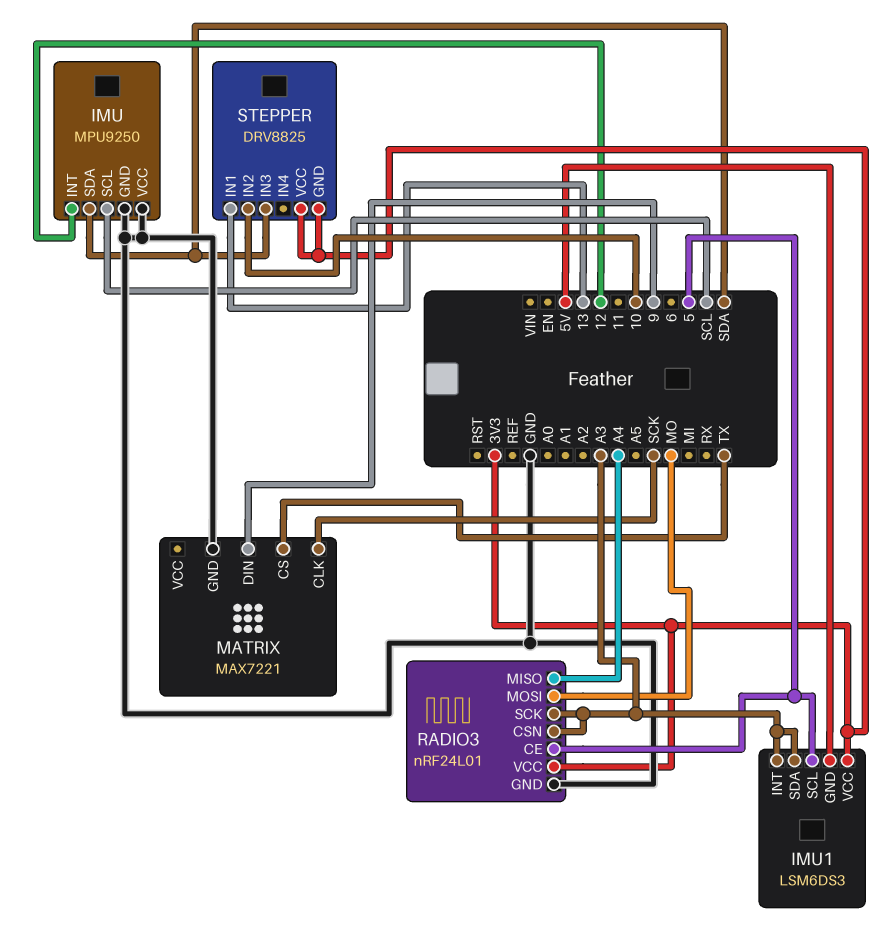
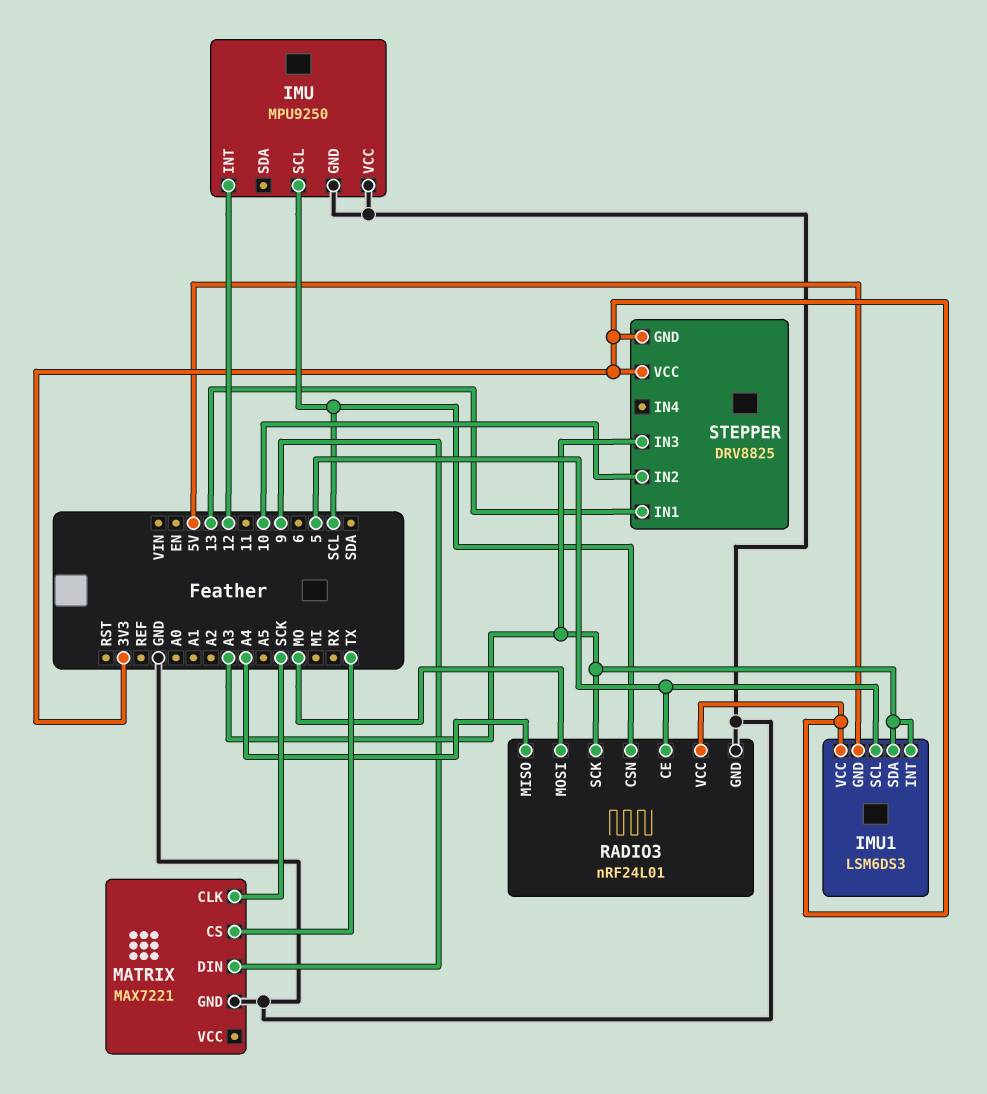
IMU pin SDA: SDA -> none
RADIO3 pin CSN: A3 -> SCL
STEPPER pin IN3: SDA -> A3

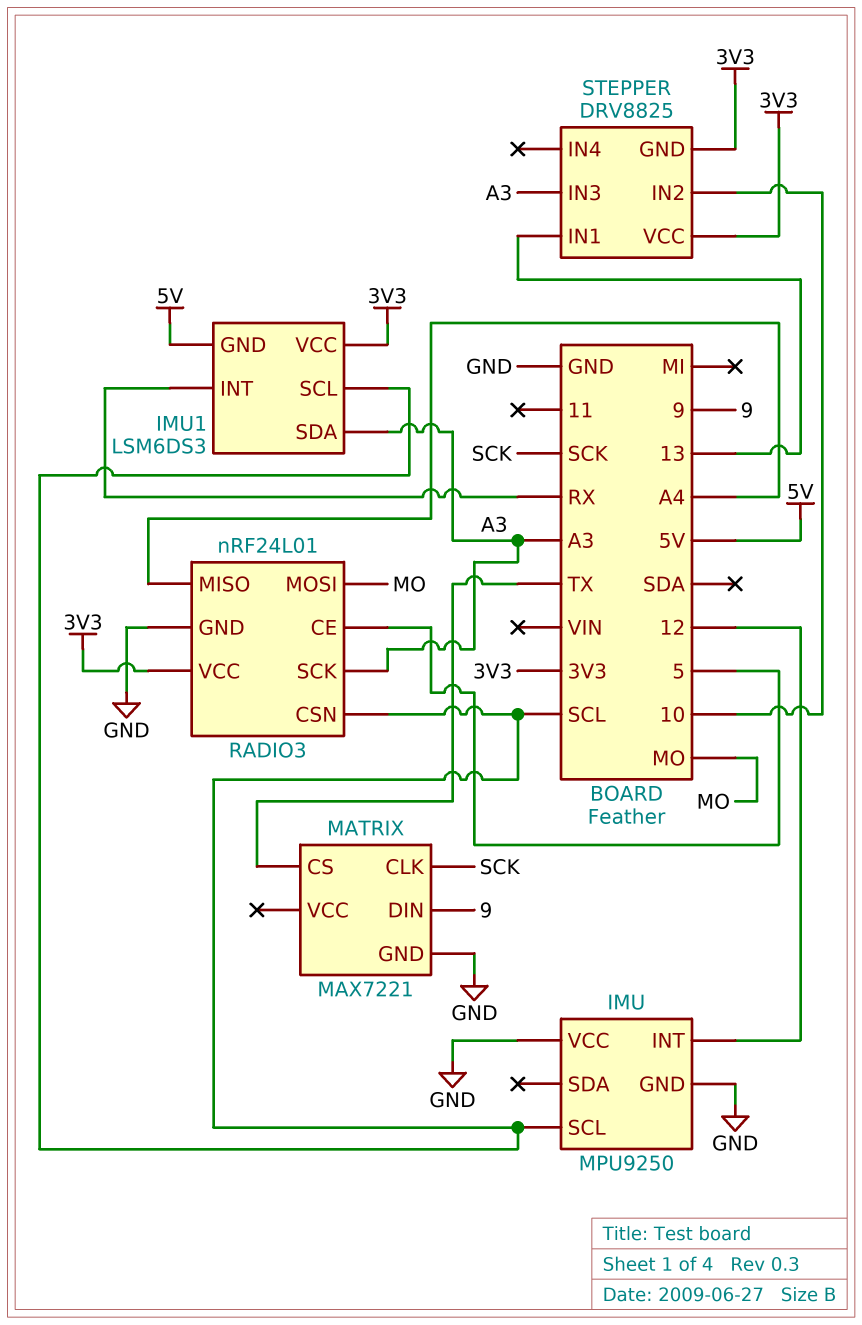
IMU1 pin INT: A3 -> RX
IMU1 pin SCL: 5 -> SCL

